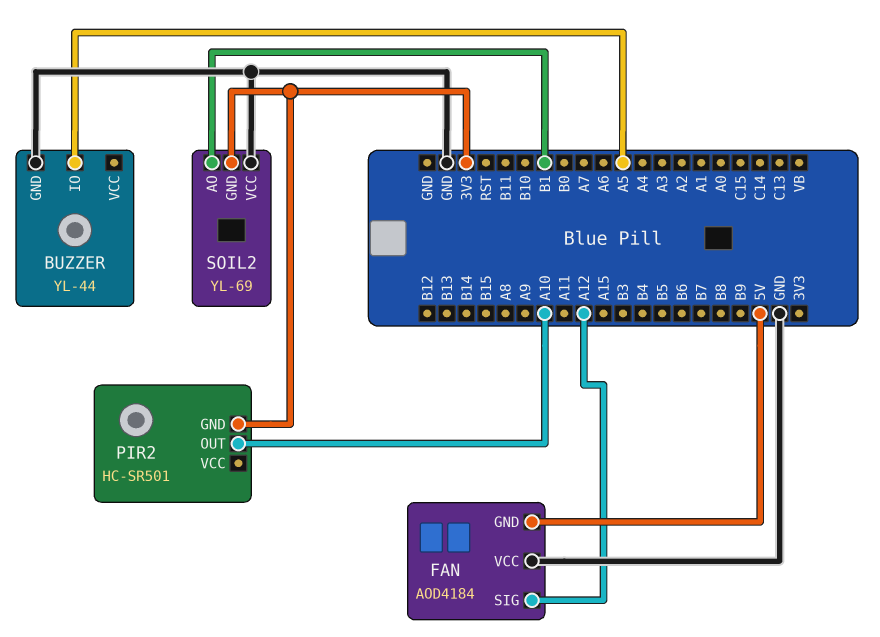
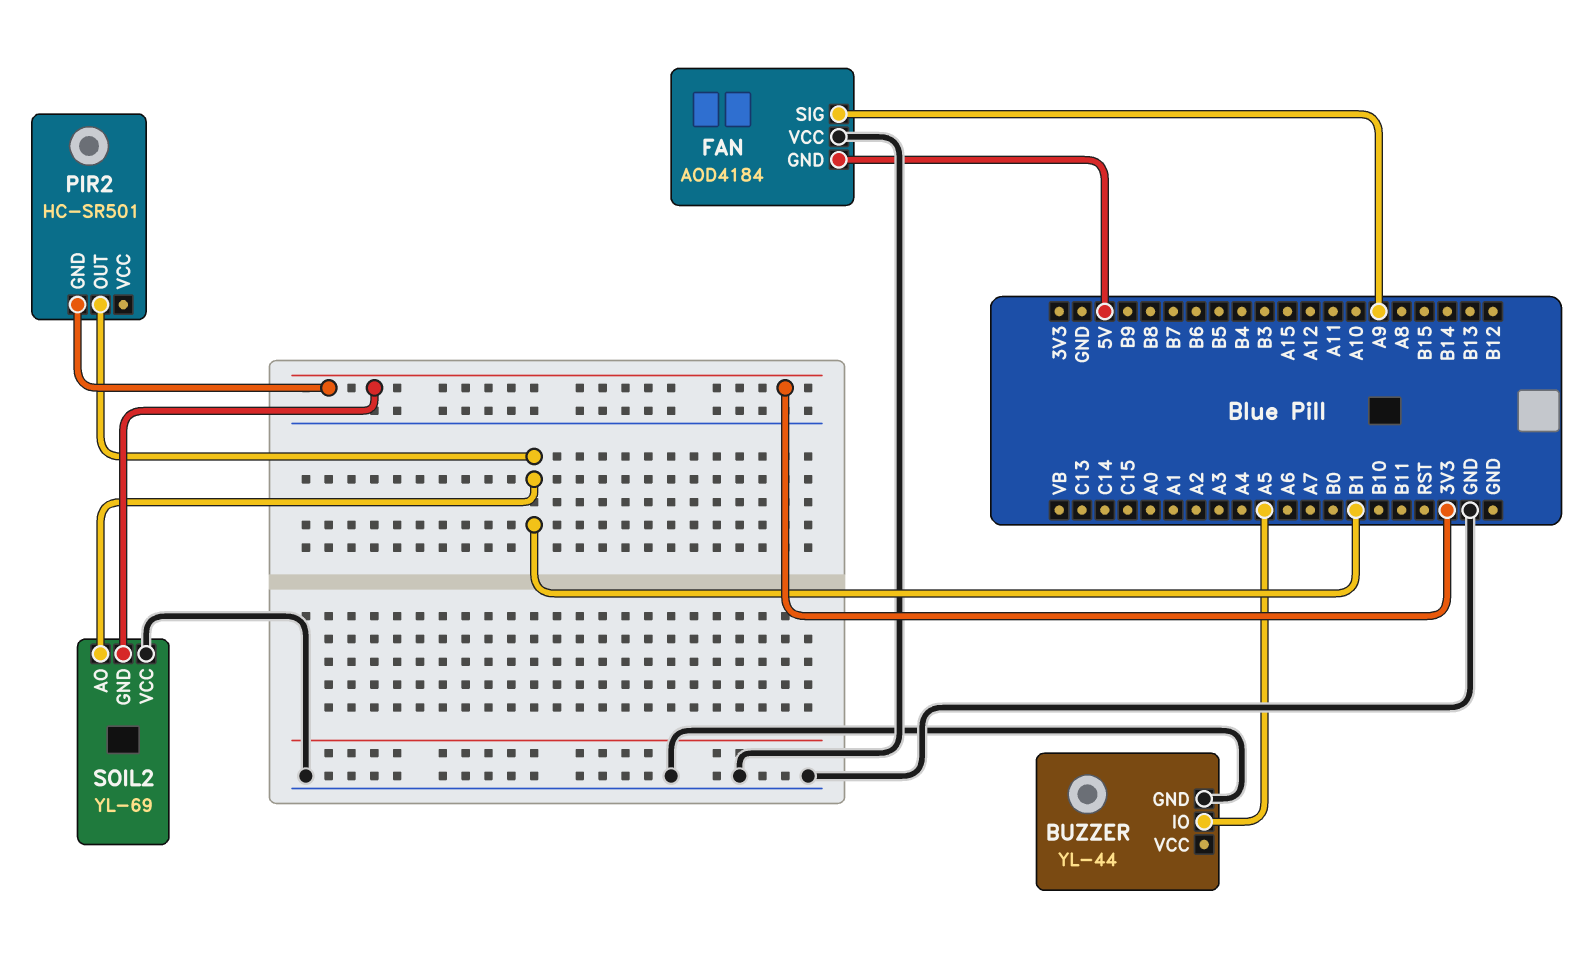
FAN pin SIG: A12 -> A9
PIR2 pin OUT: A10 -> B1

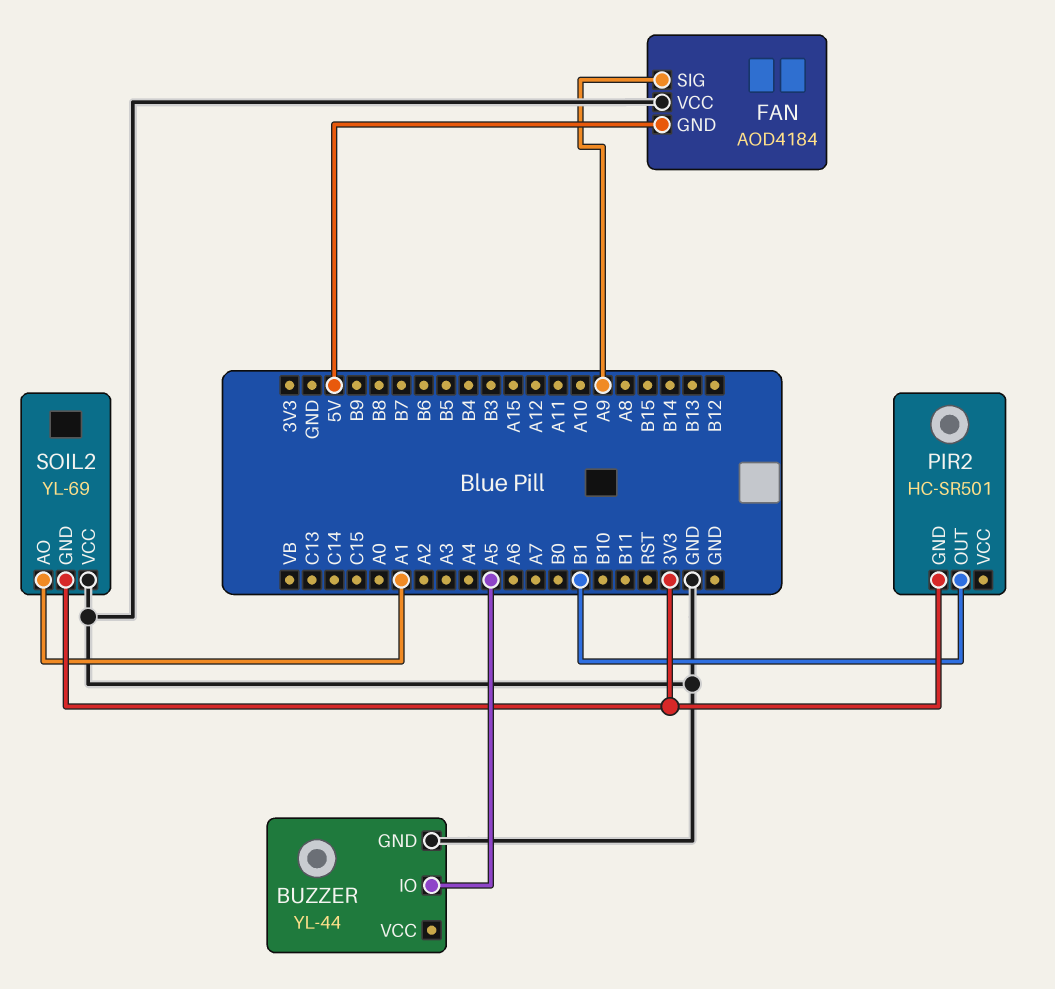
SOIL2 pin AO: B1 -> A1

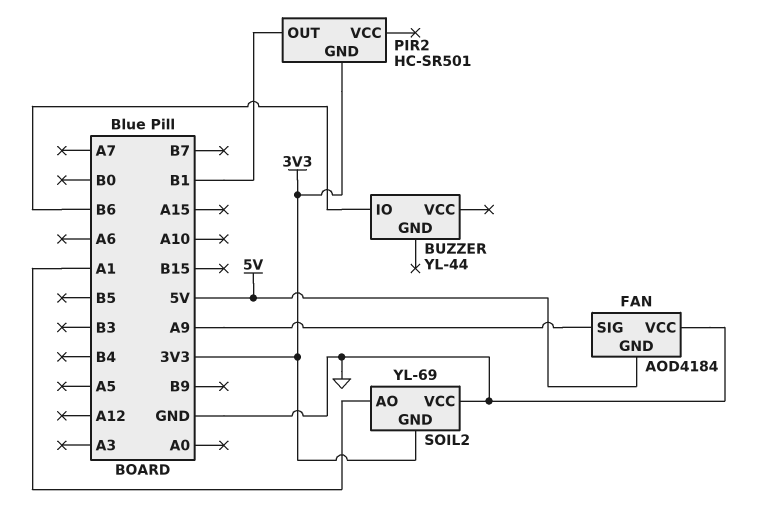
BUZZER pin GND: GND -> none
BUZZER pin IO: A5 -> B6

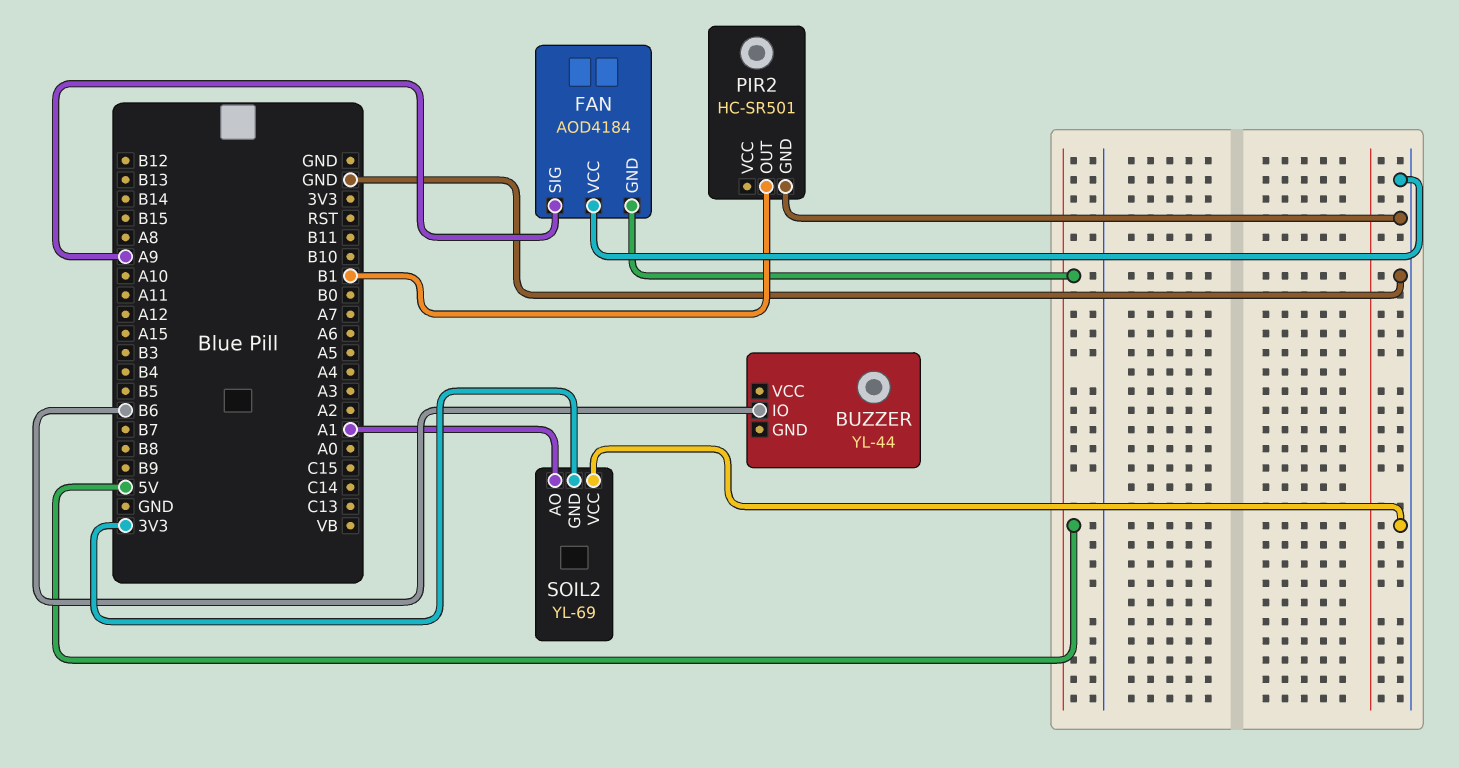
PIR2 pin GND: 3V3 -> GND

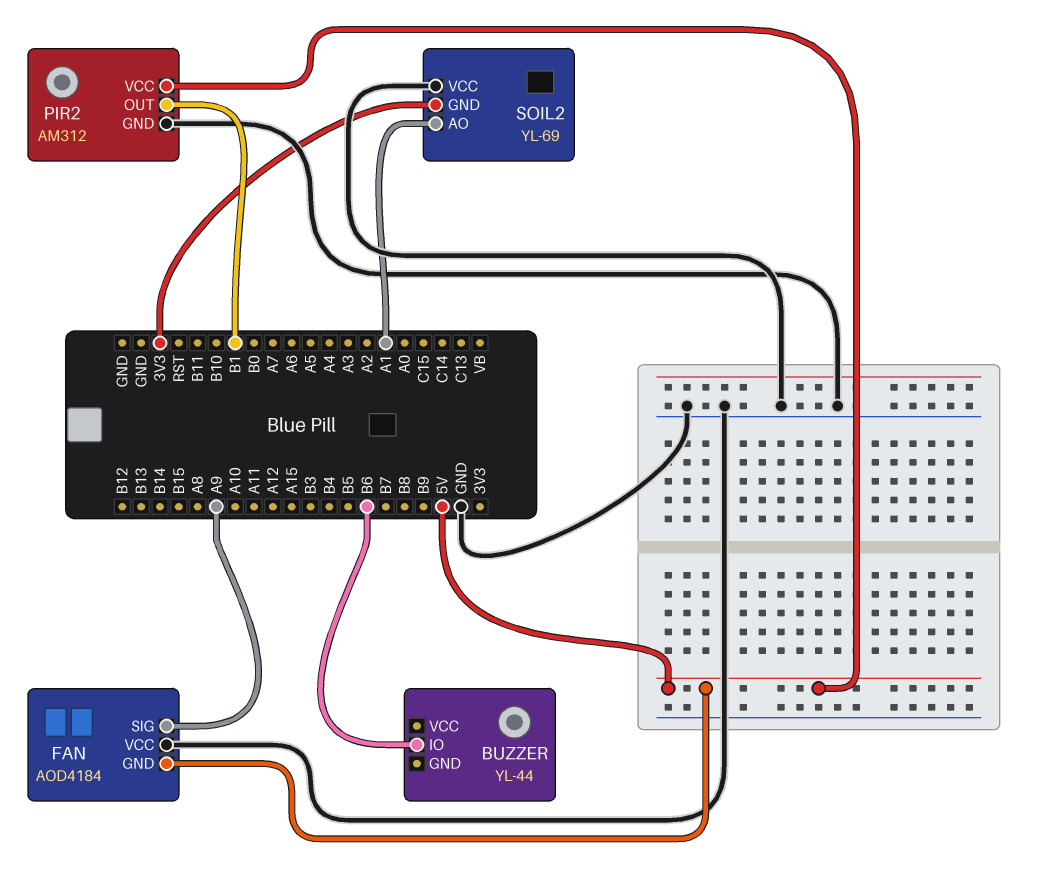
PIR2: HC-SR501 -> AM312
PIR2 pin VCC: none -> 5V

